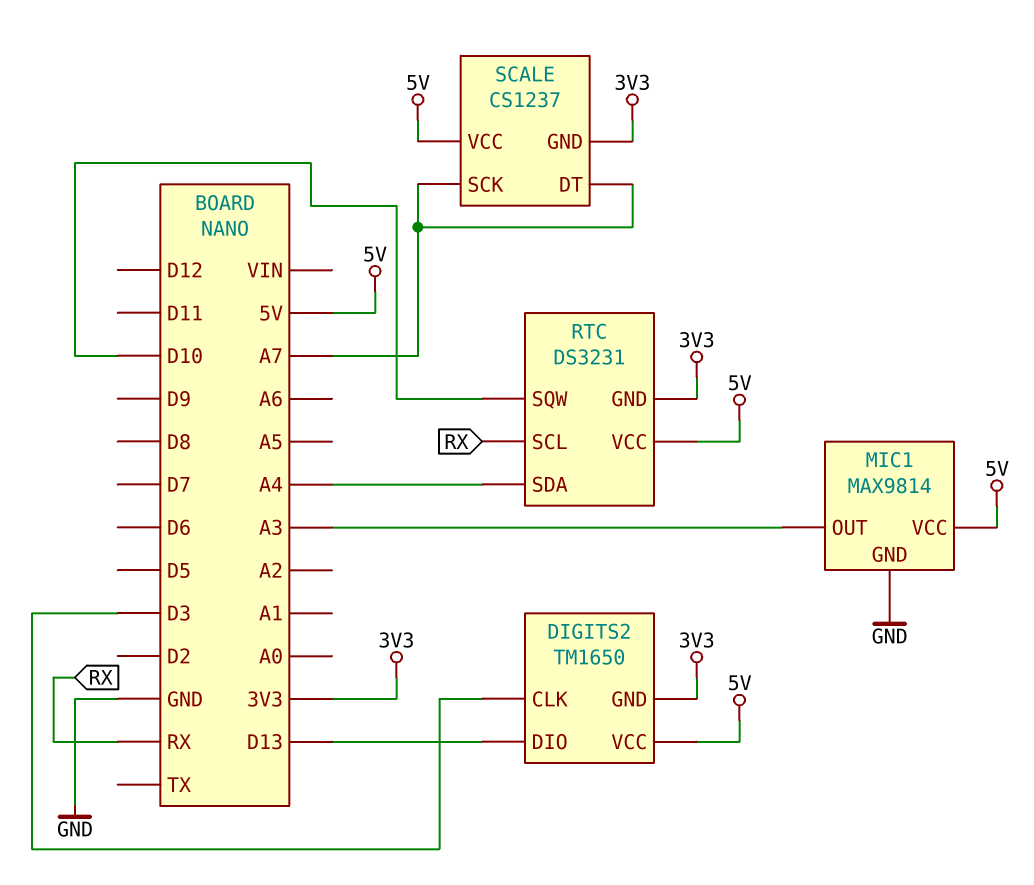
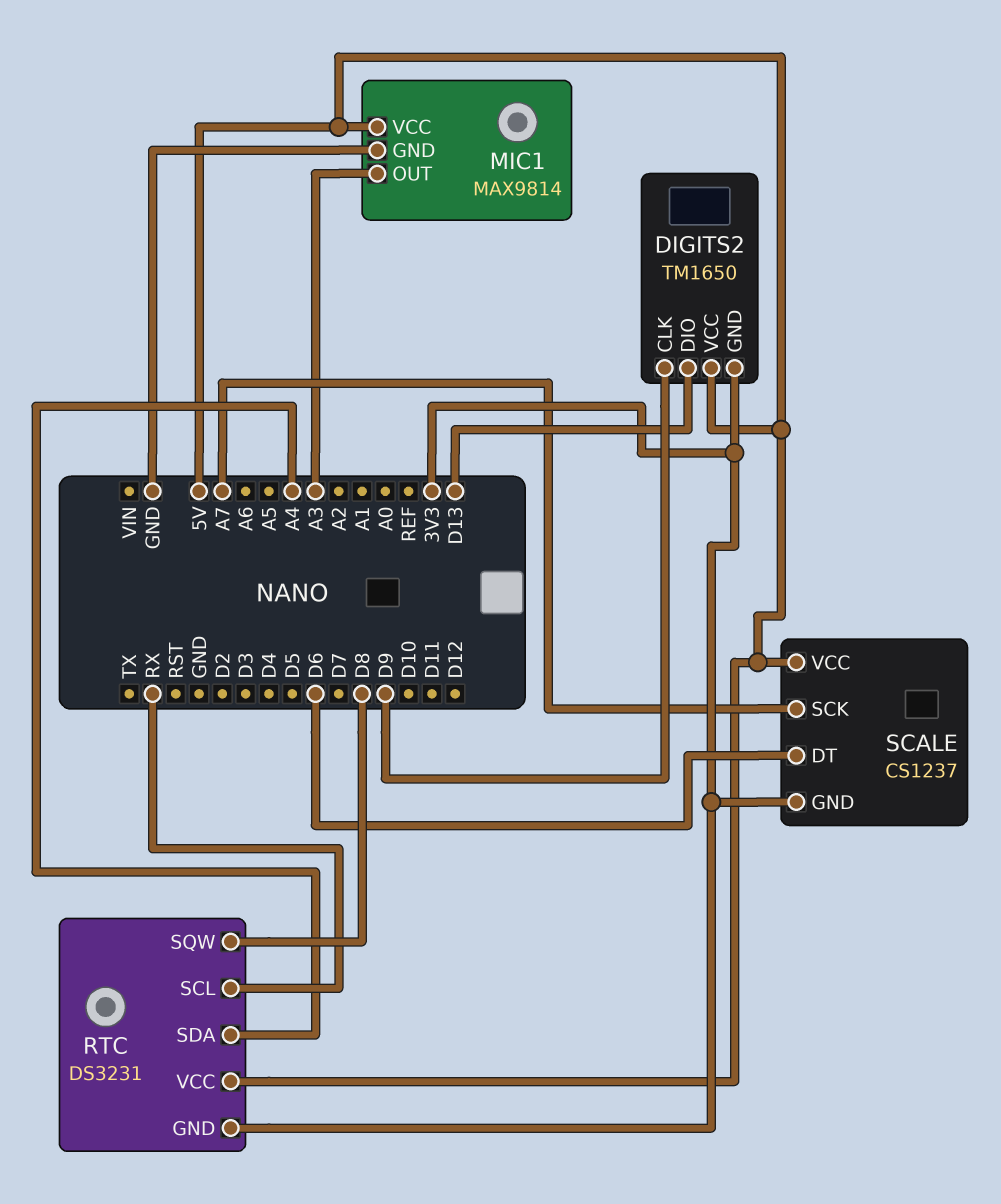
DIGITS2 pin CLK: D3 -> D9
RTC pin SQW: D10 -> D8
SCALE pin DT: A7 -> D6

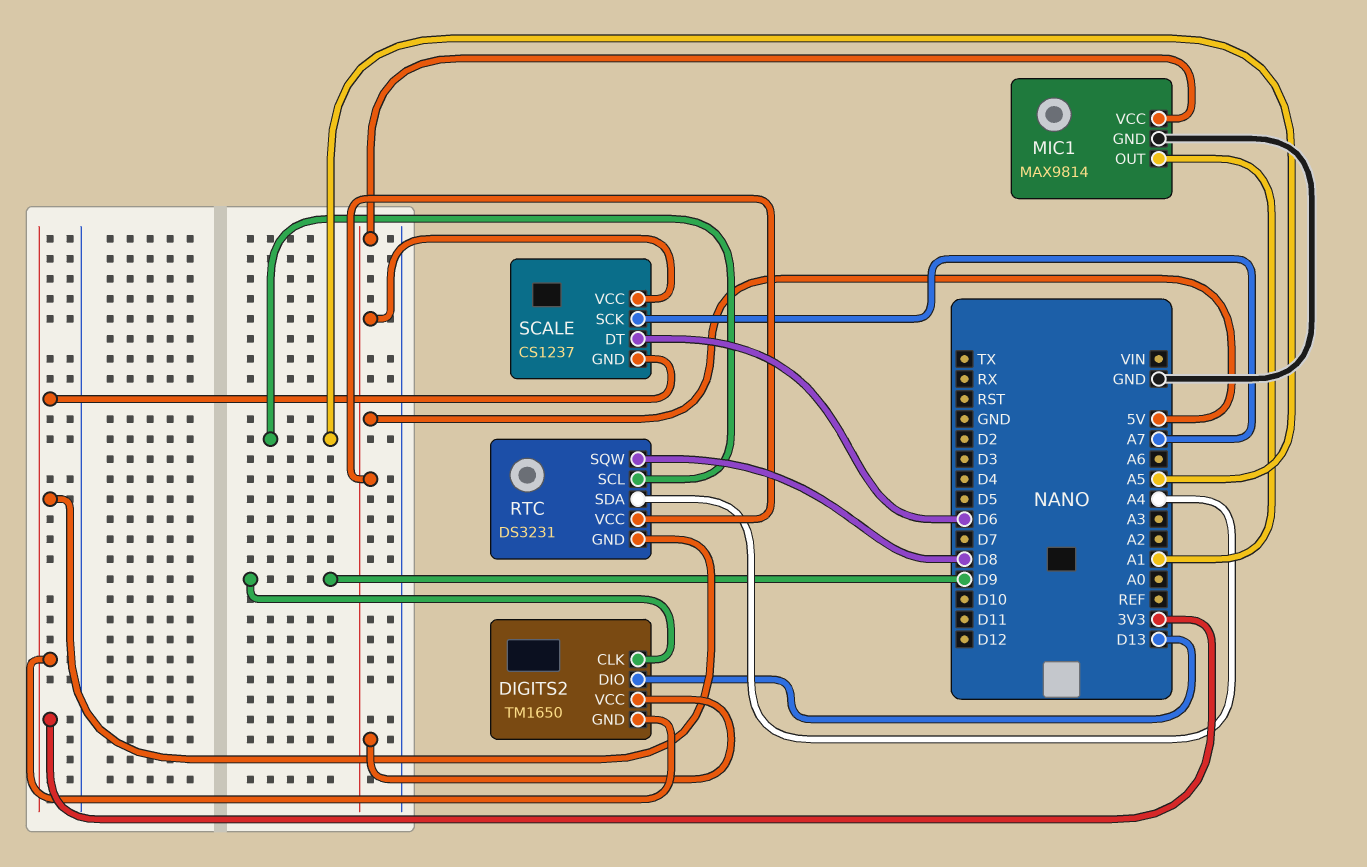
MIC1 pin OUT: A3 -> A1
RTC pin SCL: RX -> A5

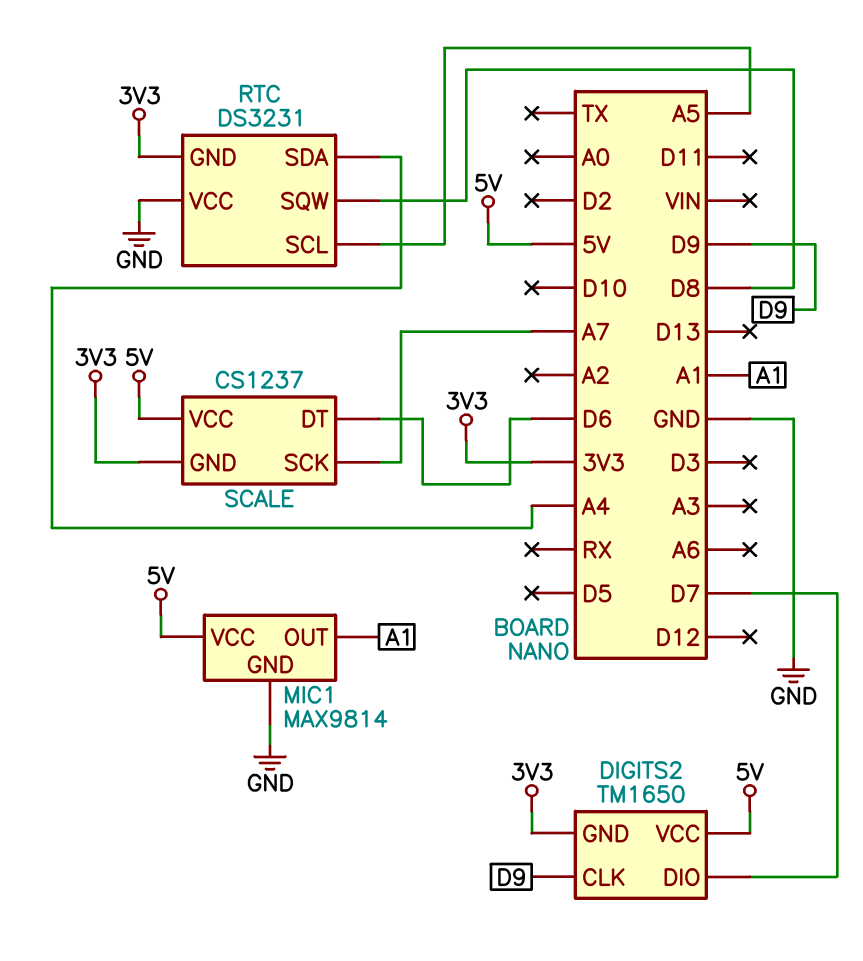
DIGITS2 pin DIO: D13 -> D7
RTC pin VCC: 5V -> GND

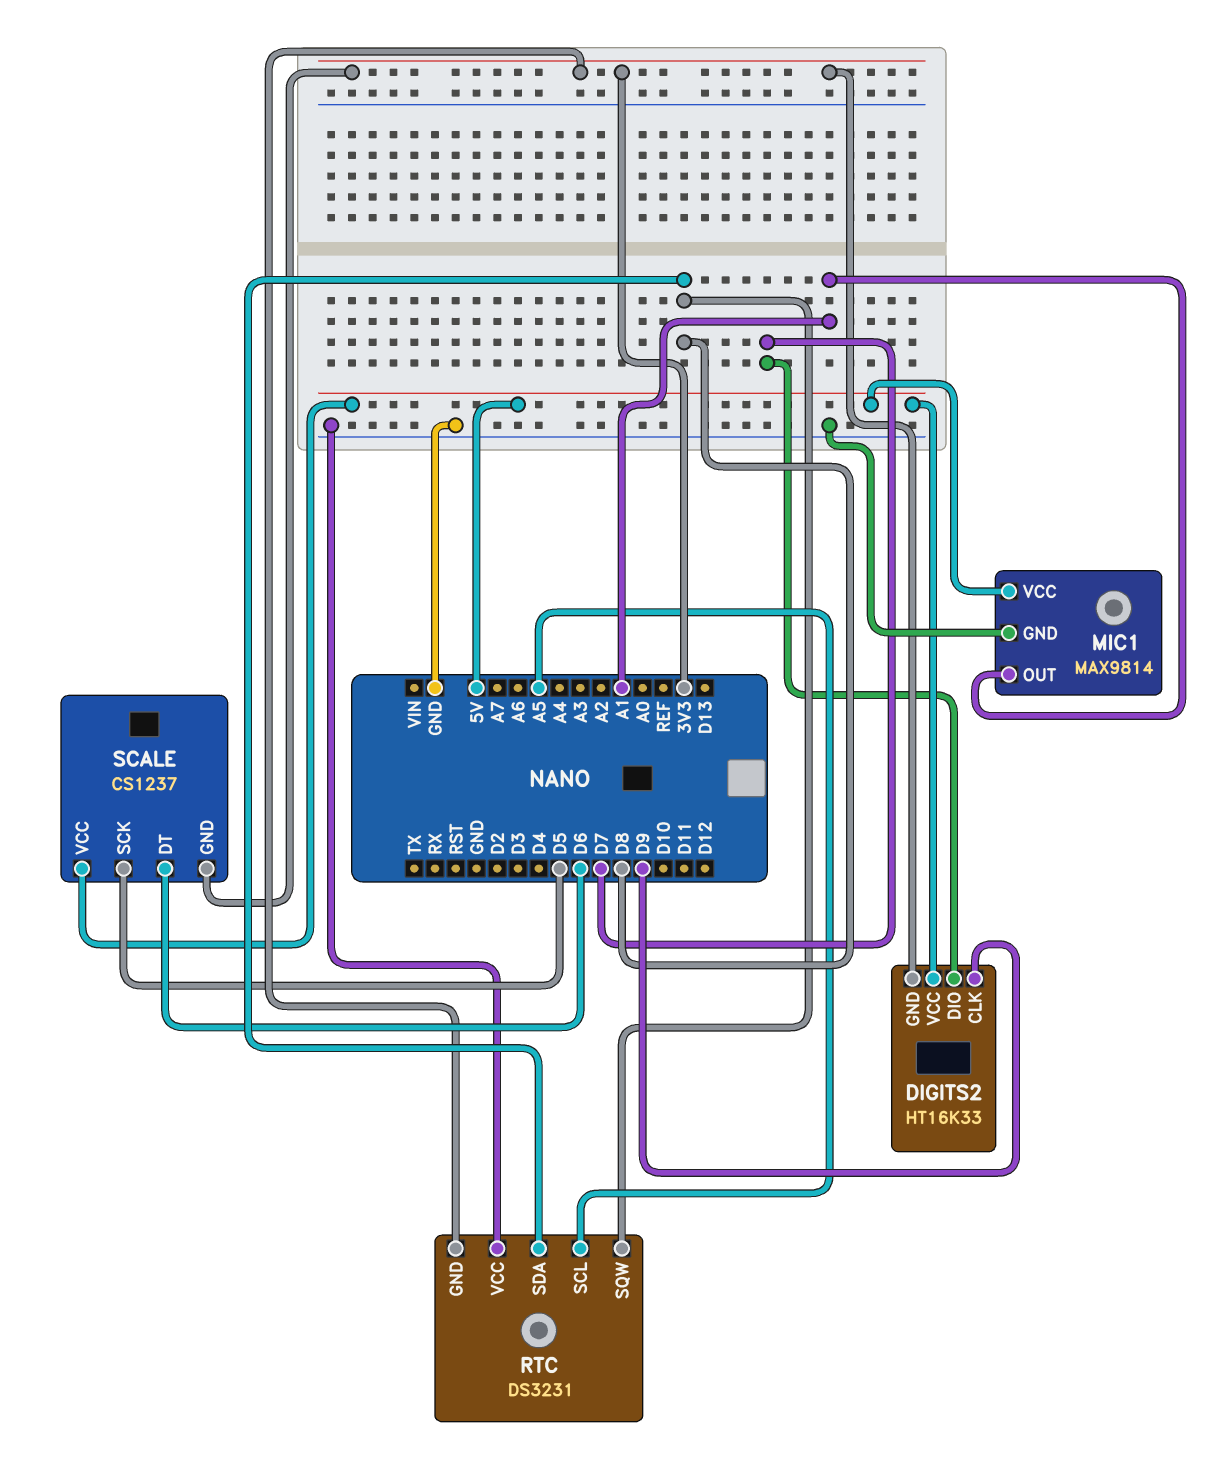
DIGITS2: TM1650 -> HT16K33
RTC pin SDA: A4 -> D8
SCALE pin SCK: A7 -> D5

